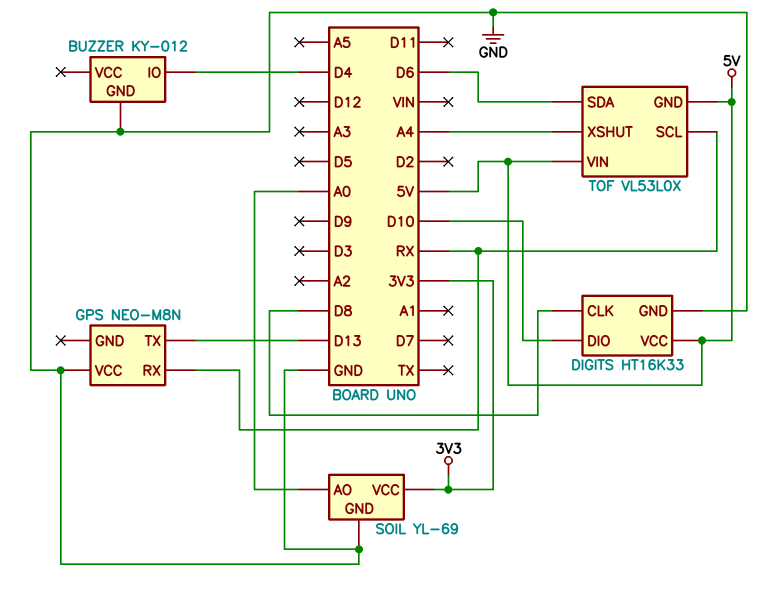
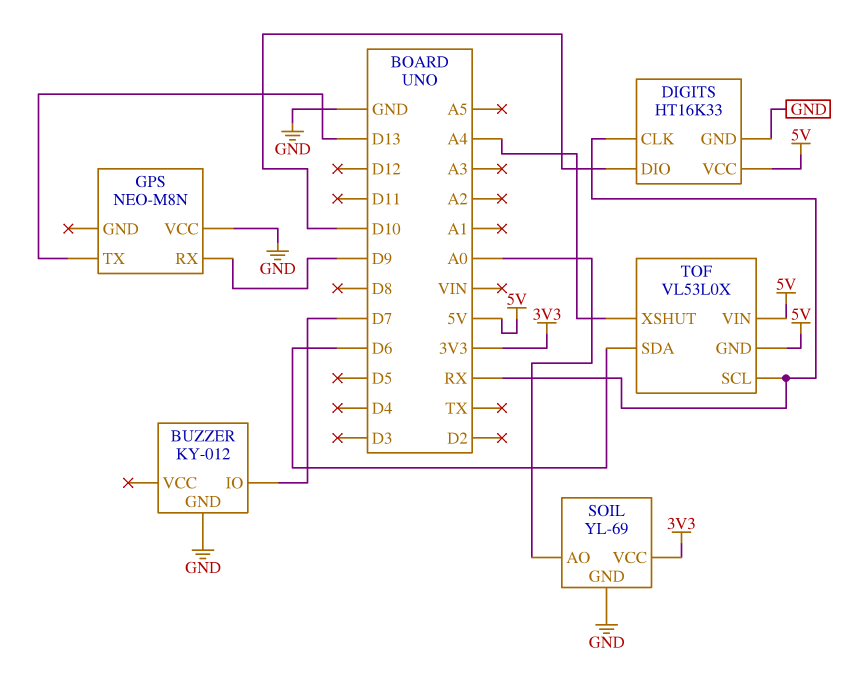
BUZZER pin IO: D4 -> D7
DIGITS pin CLK: D8 -> RX
GPS pin RX: RX -> D9

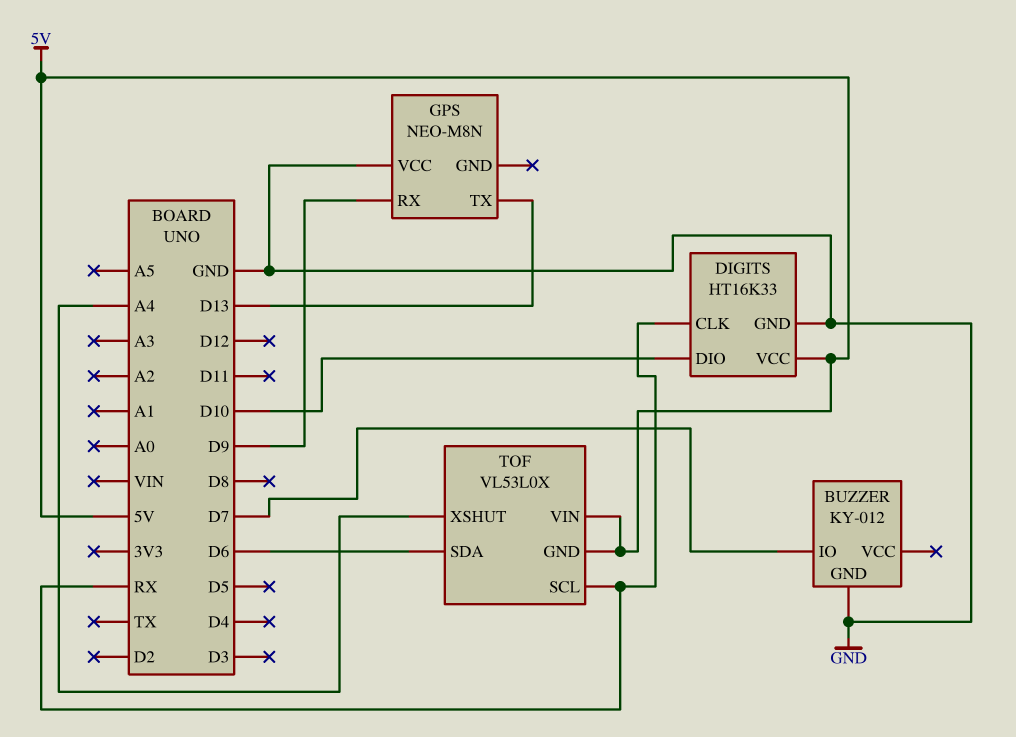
SOIL: YL-69 -> none
SOIL pin AO: A0 -> none
SOIL pin GND: GND -> none
SOIL pin VCC: 3V3 -> none

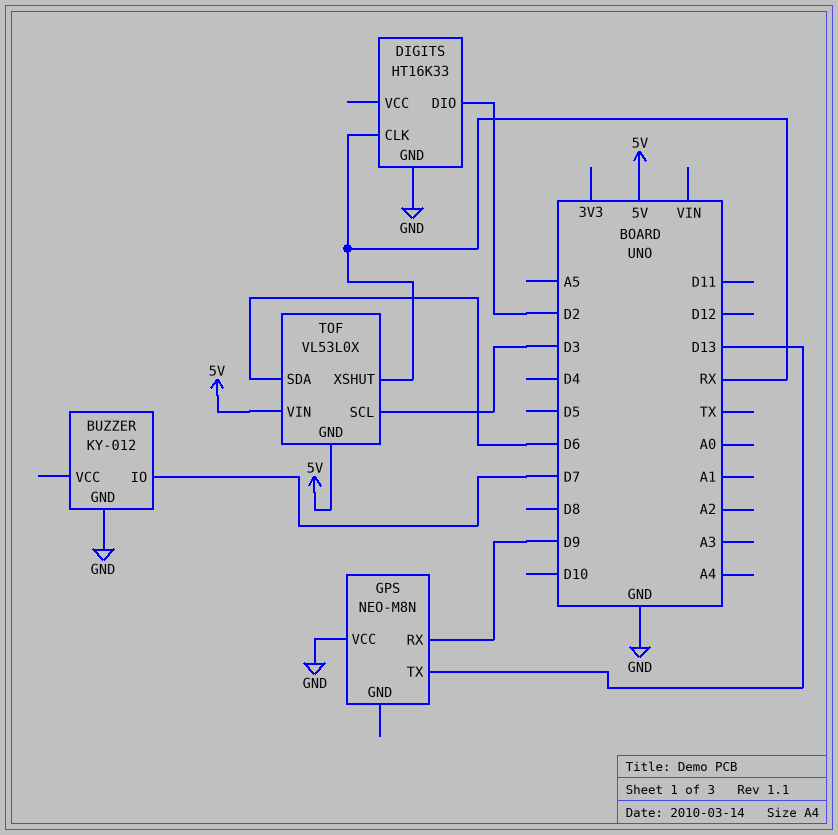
DIGITS pin DIO: D10 -> D2
DIGITS pin VCC: 5V -> none
TOF pin SCL: RX -> D3
TOF pin XSHUT: A4 -> RX

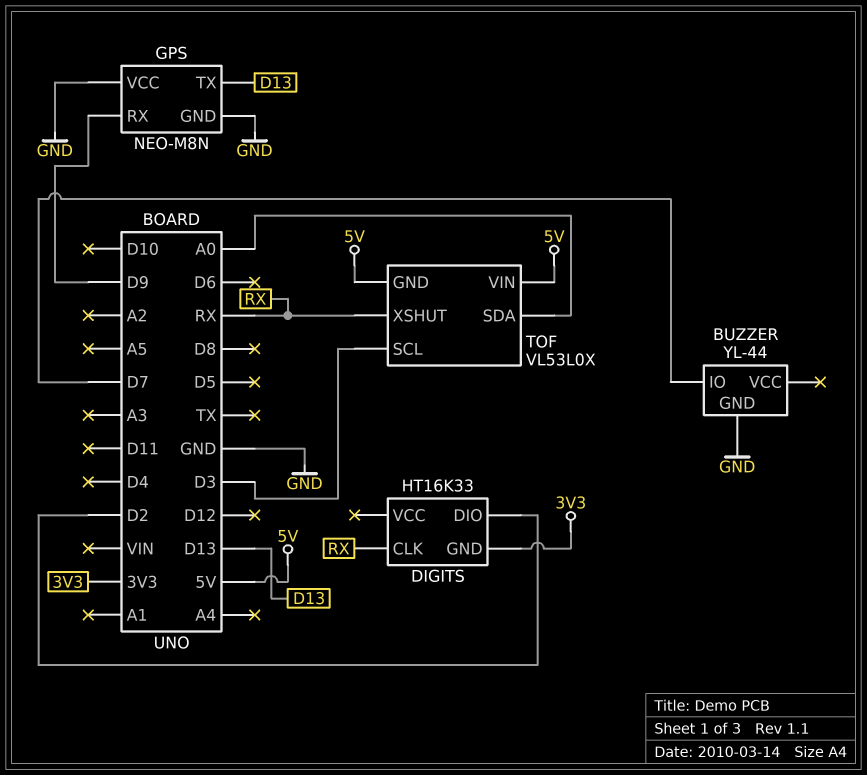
BUZZER: KY-012 -> YL-44
DIGITS pin GND: GND -> 3V3
GPS pin GND: none -> GND
TOF pin SDA: D6 -> A0

